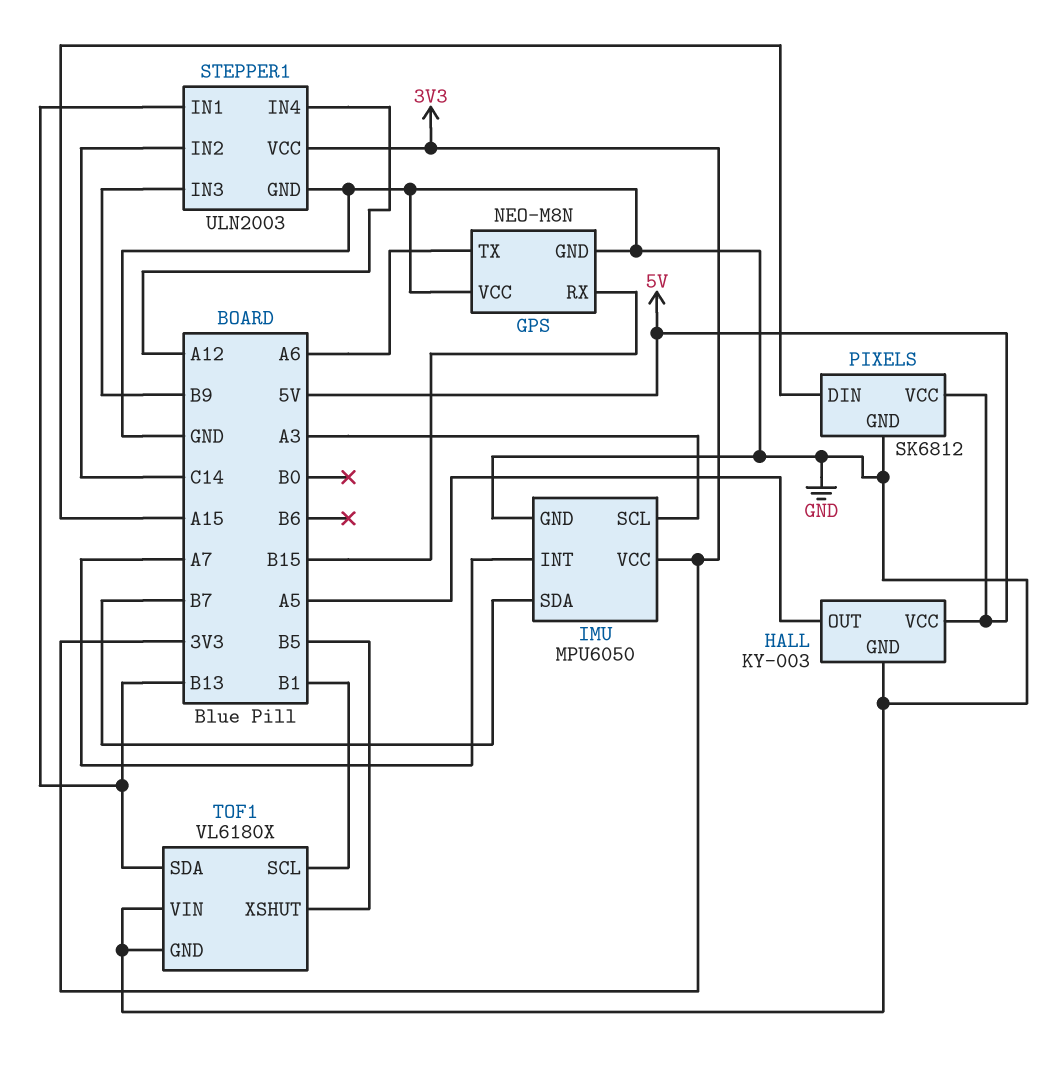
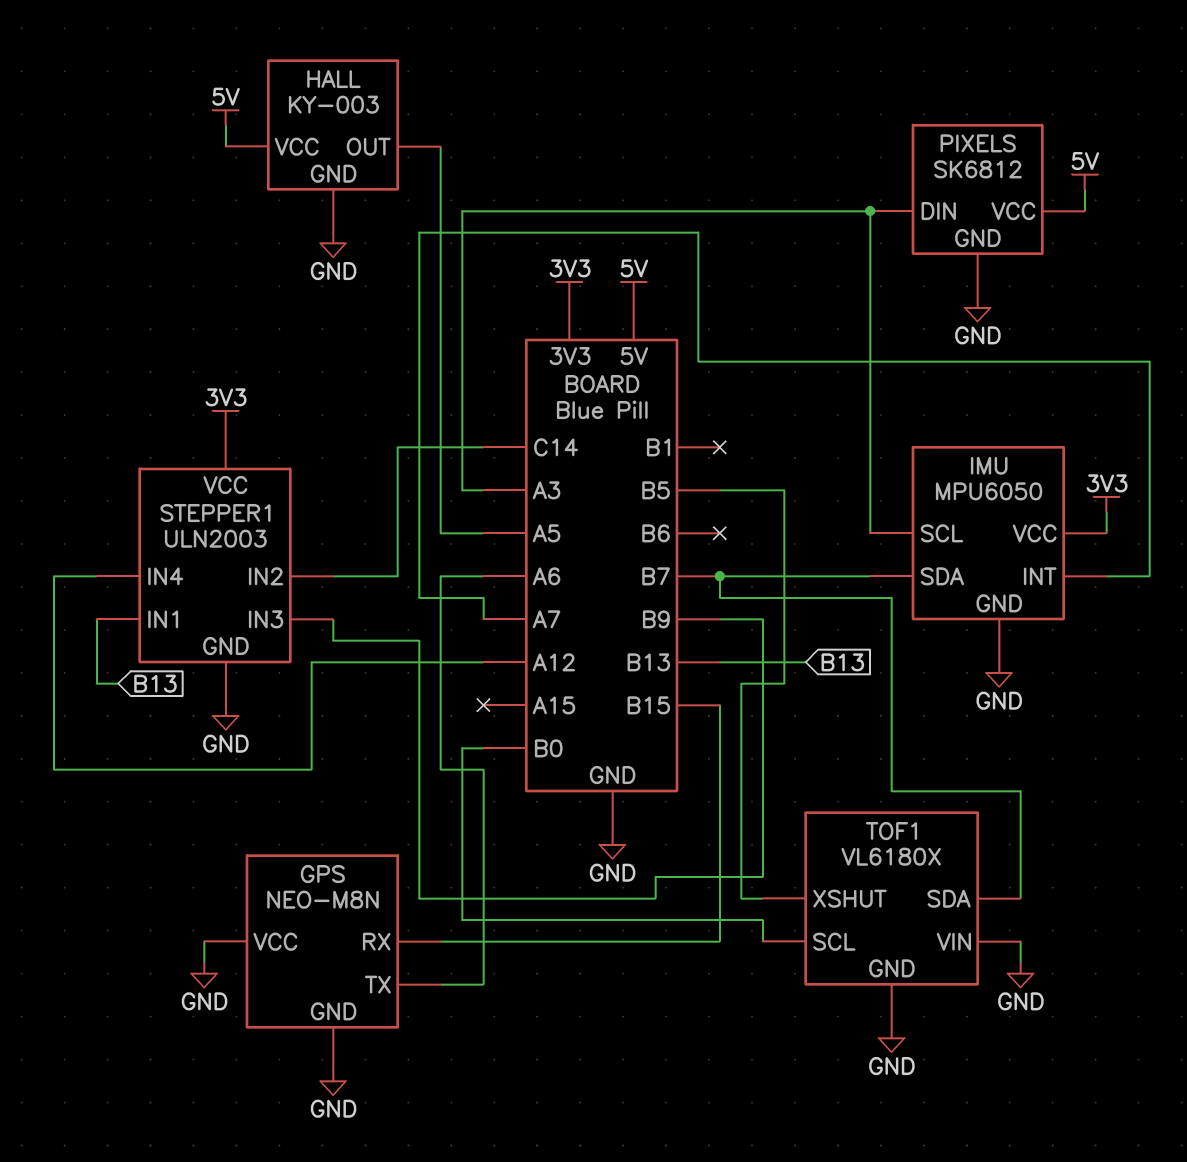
PIXELS pin DIN: A15 -> A3
TOF1 pin SCL: B1 -> B0
TOF1 pin SDA: B13 -> B7

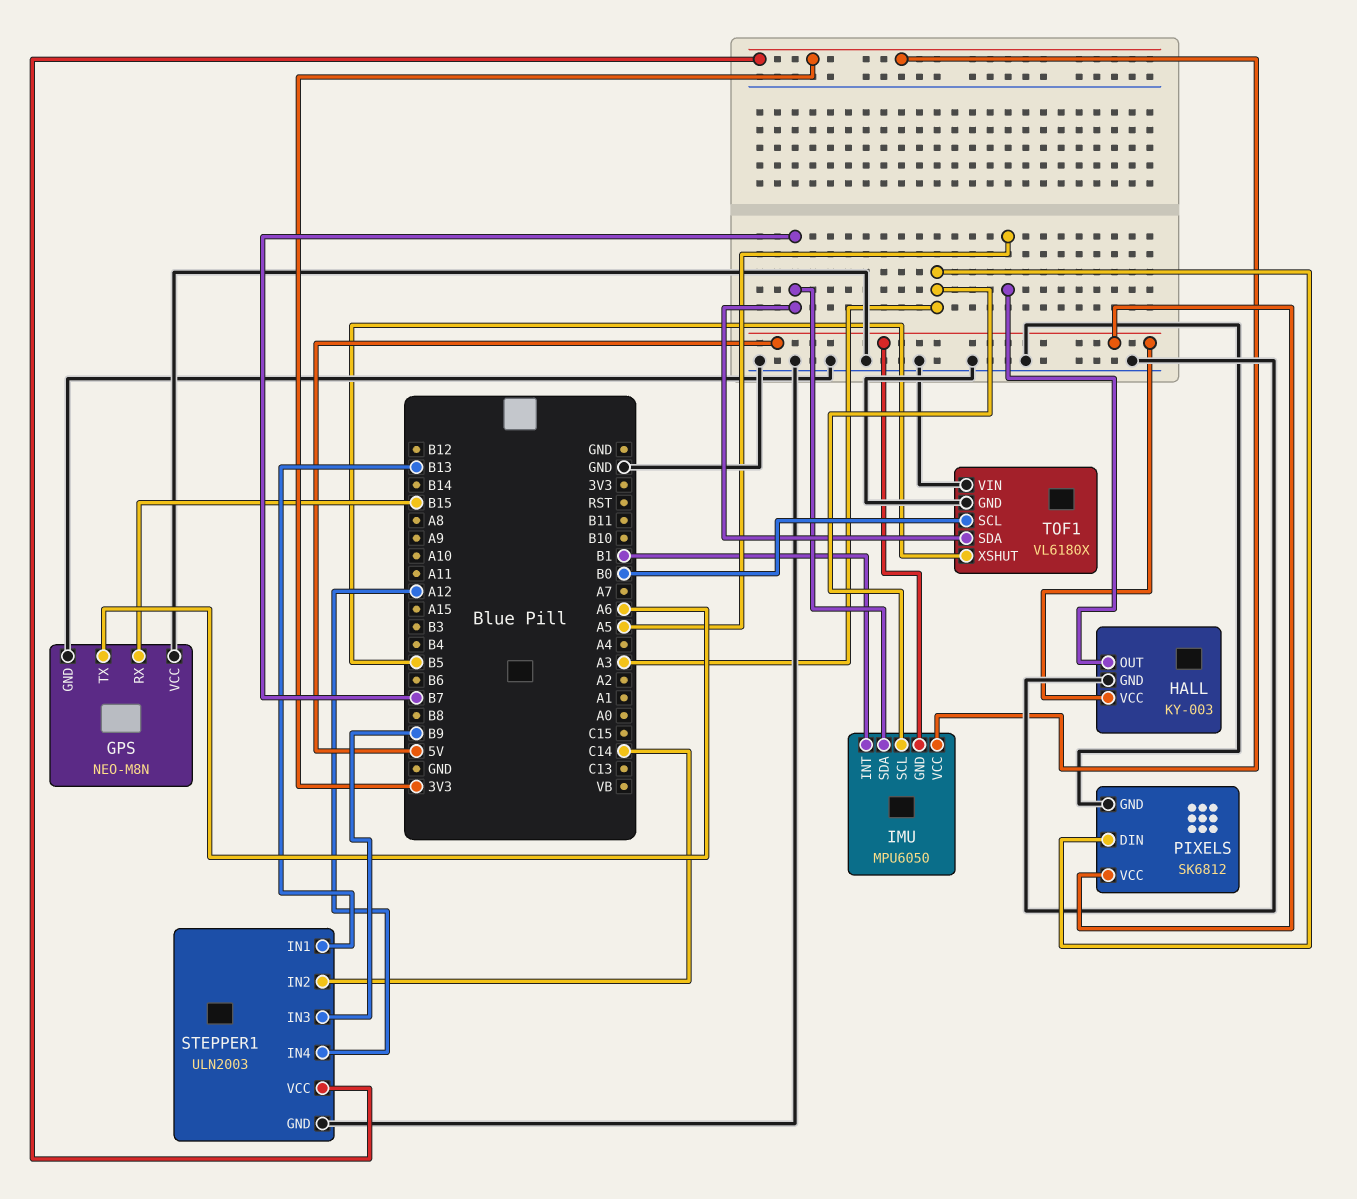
IMU pin GND: GND -> 5V
IMU pin INT: A7 -> B1

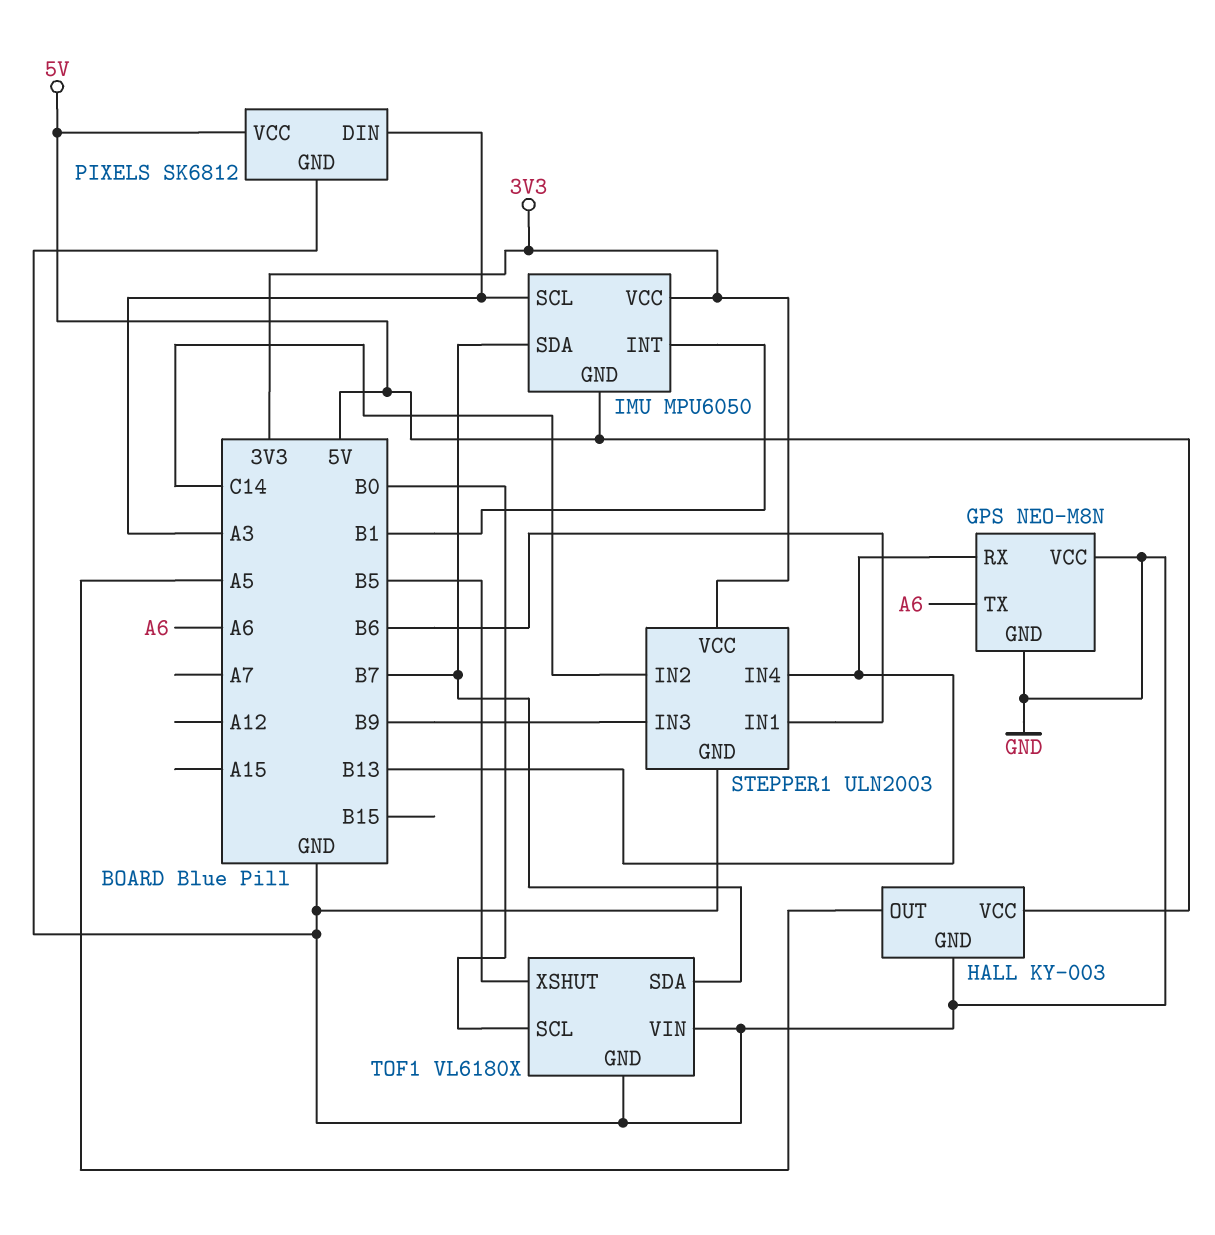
GPS pin RX: B15 -> B13
STEPPER1 pin IN1: B13 -> B6
STEPPER1 pin IN4: A12 -> B13

